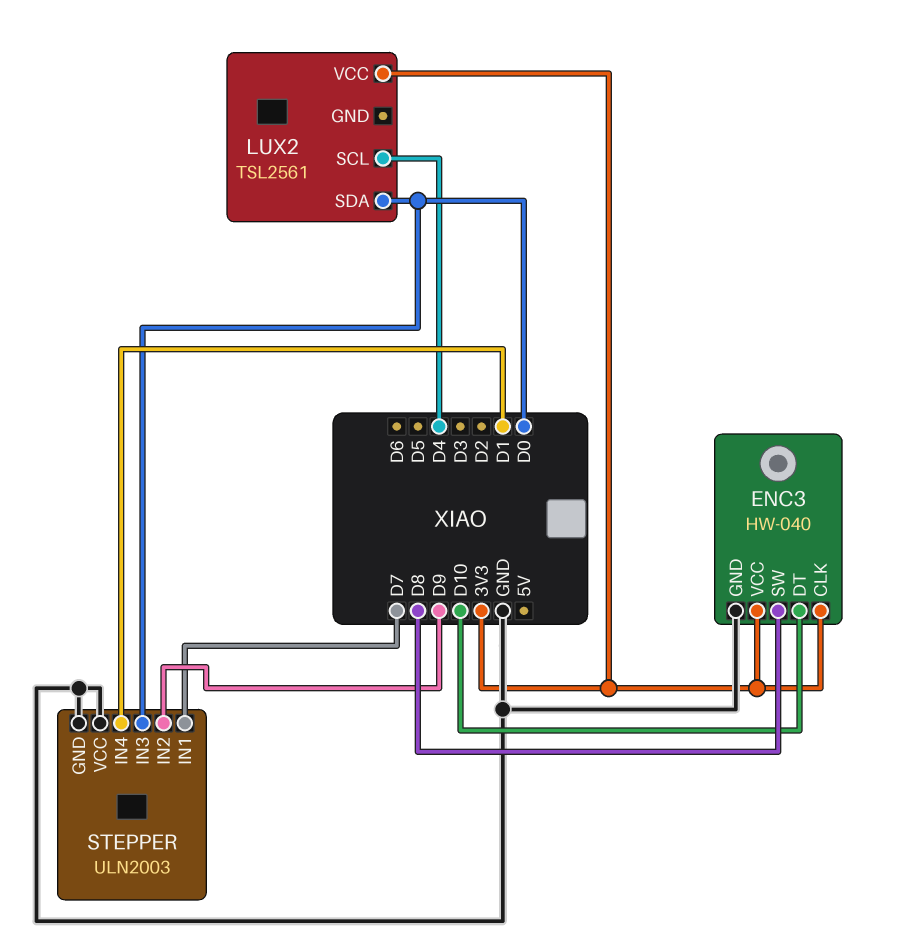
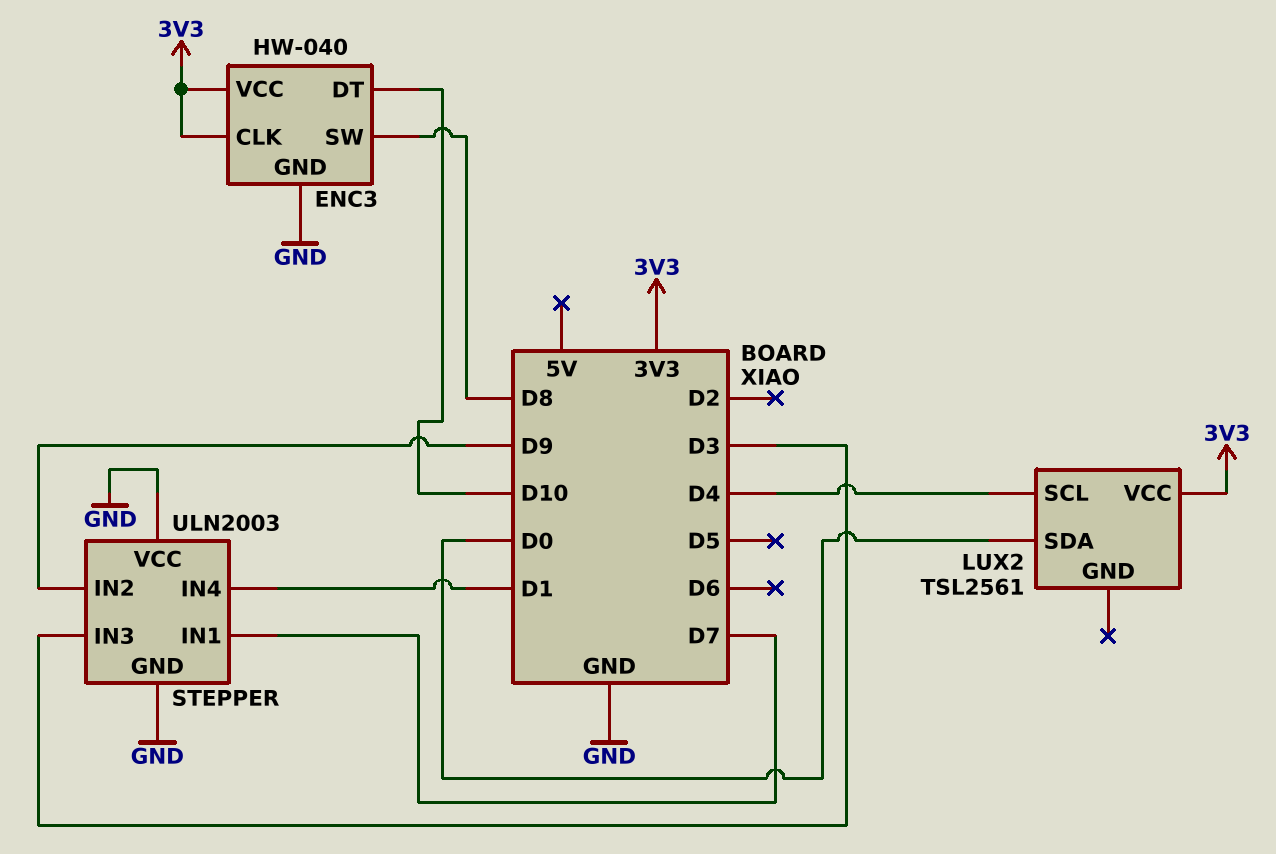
STEPPER pin IN3: D0 -> D3

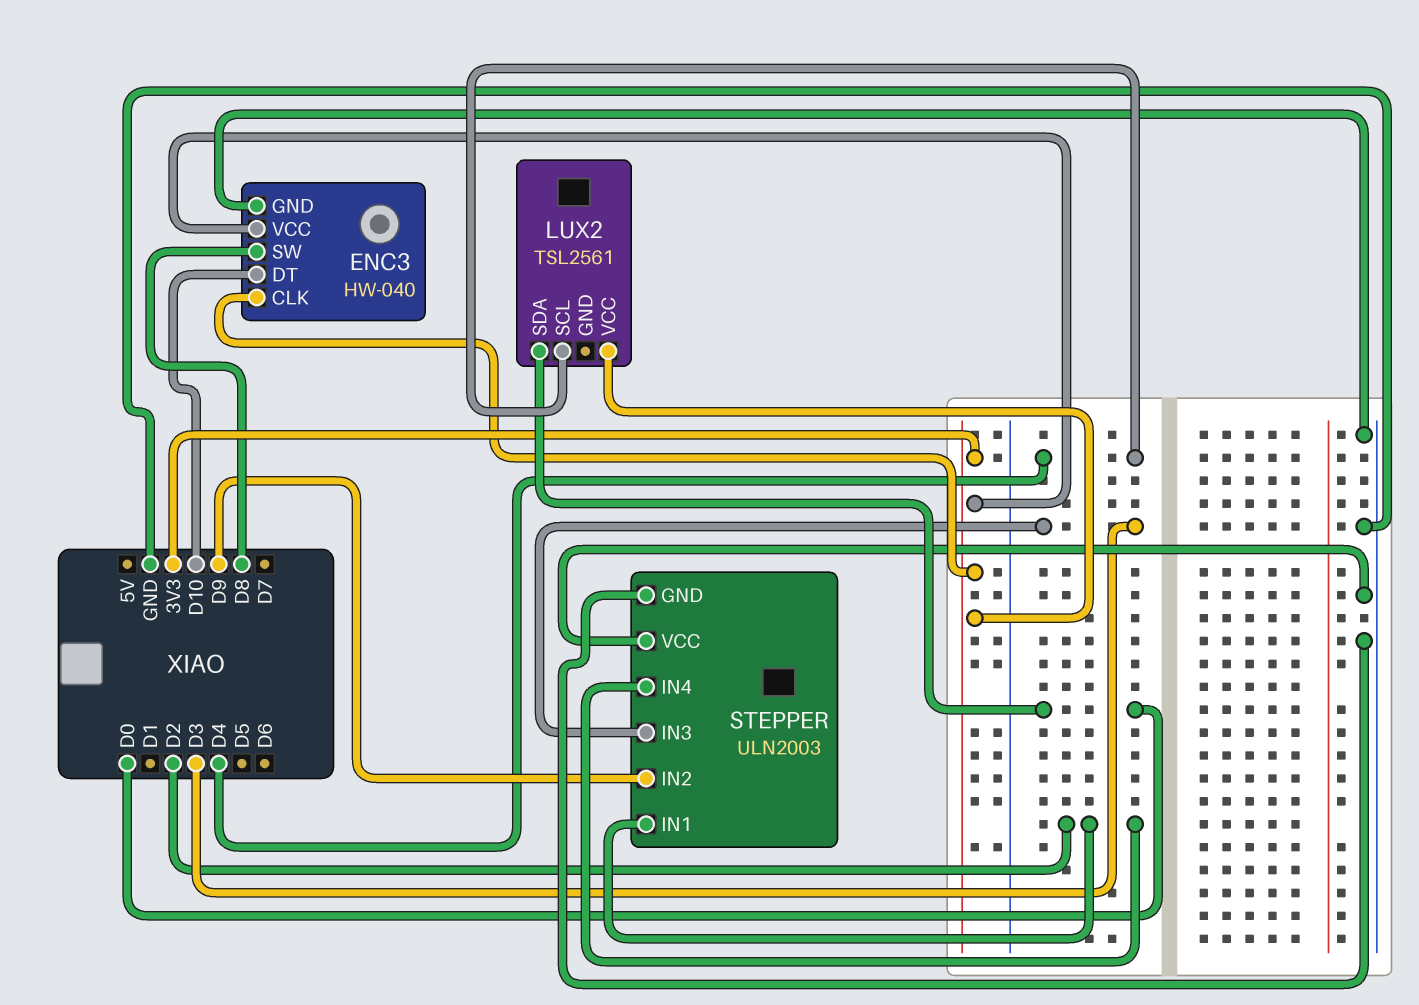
STEPPER pin IN1: D7 -> D2
STEPPER pin IN4: D1 -> D2

